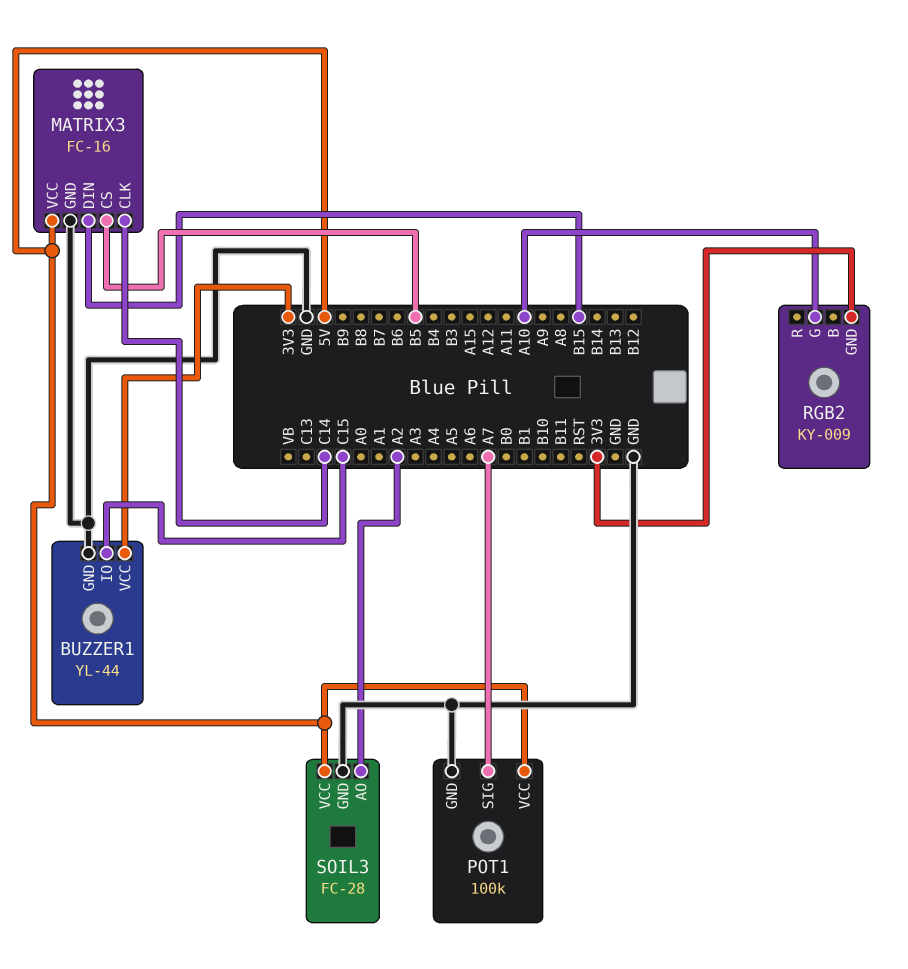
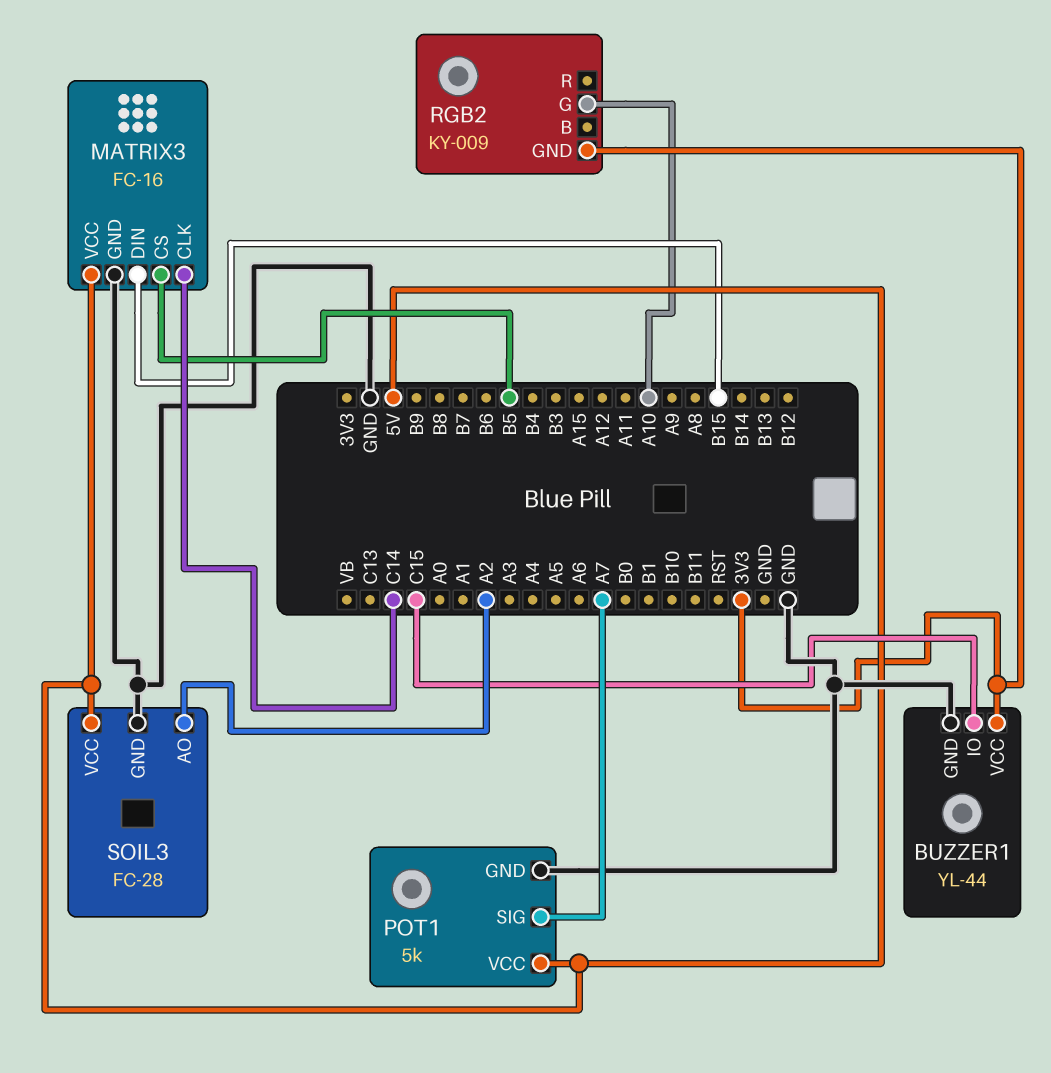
POT1: 100k -> 5k

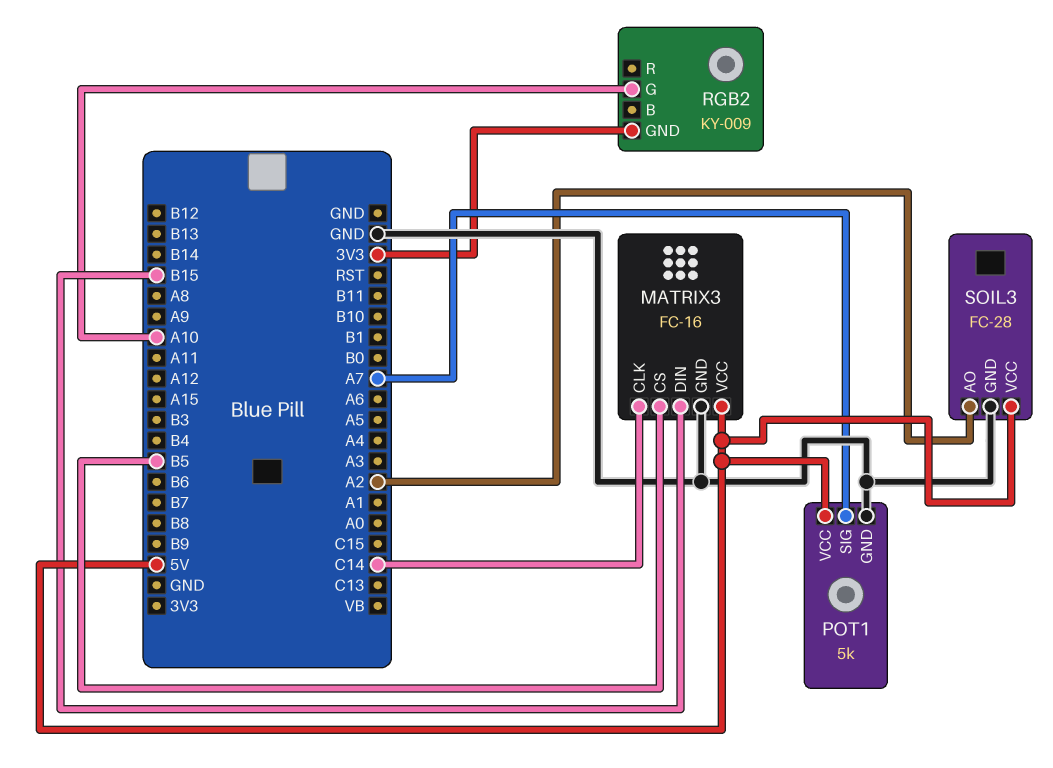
BUZZER1: YL-44 -> none
BUZZER1 pin GND: GND -> none
BUZZER1 pin IO: C15 -> none
BUZZER1 pin VCC: 3V3 -> none

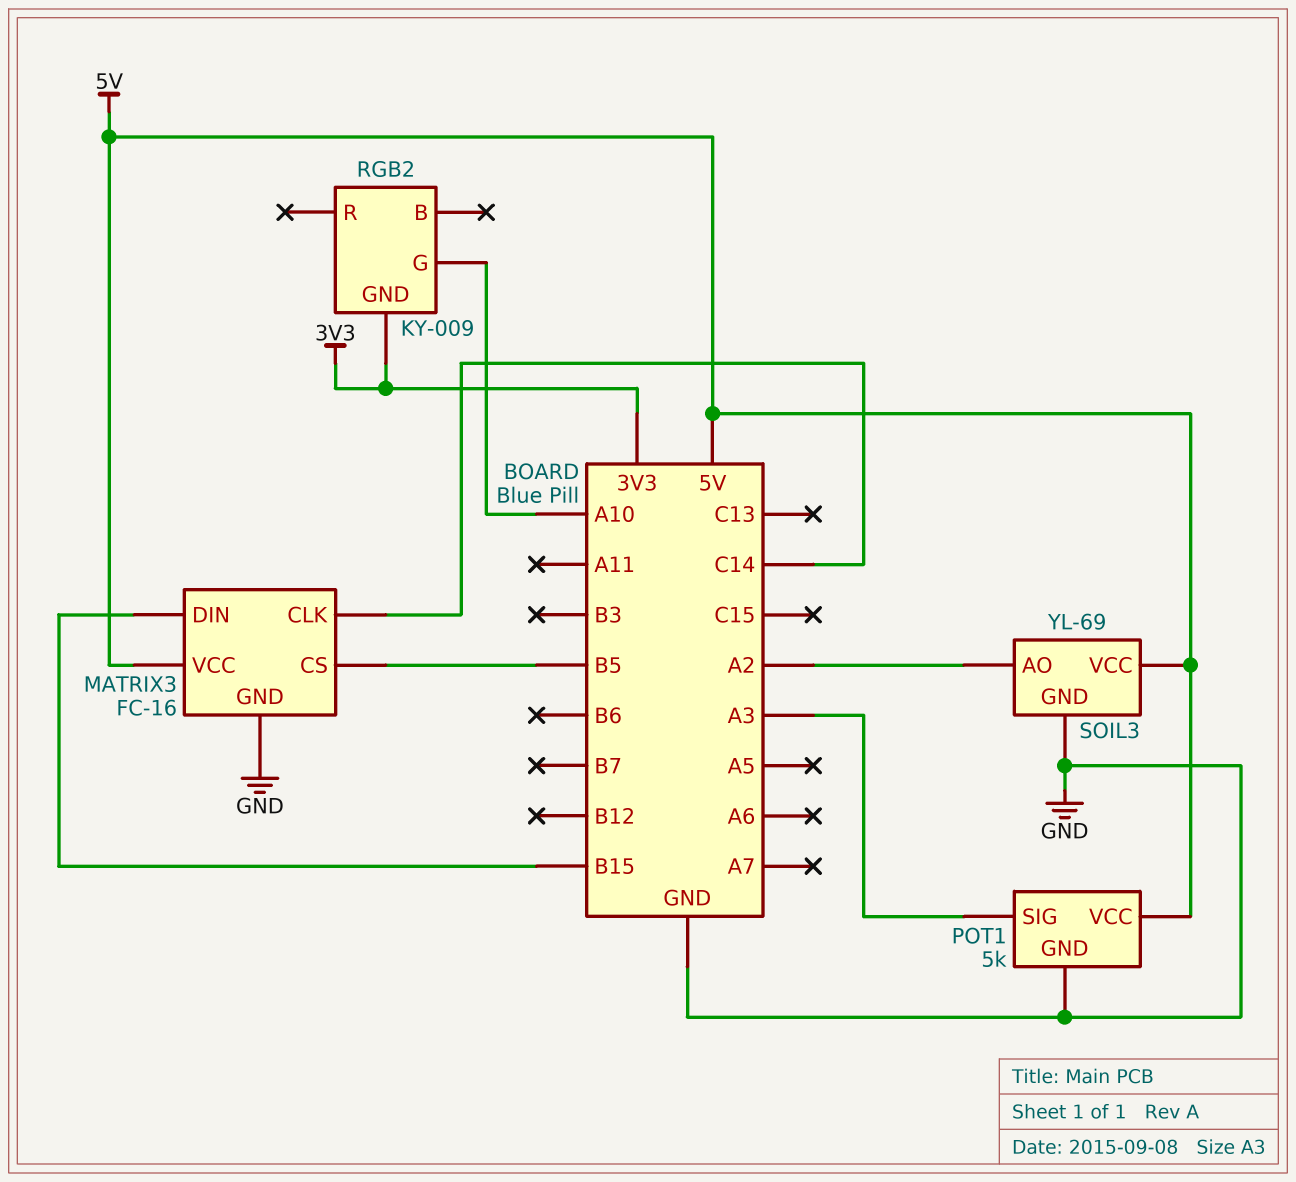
POT1 pin SIG: A7 -> A3
SOIL3: FC-28 -> YL-69

